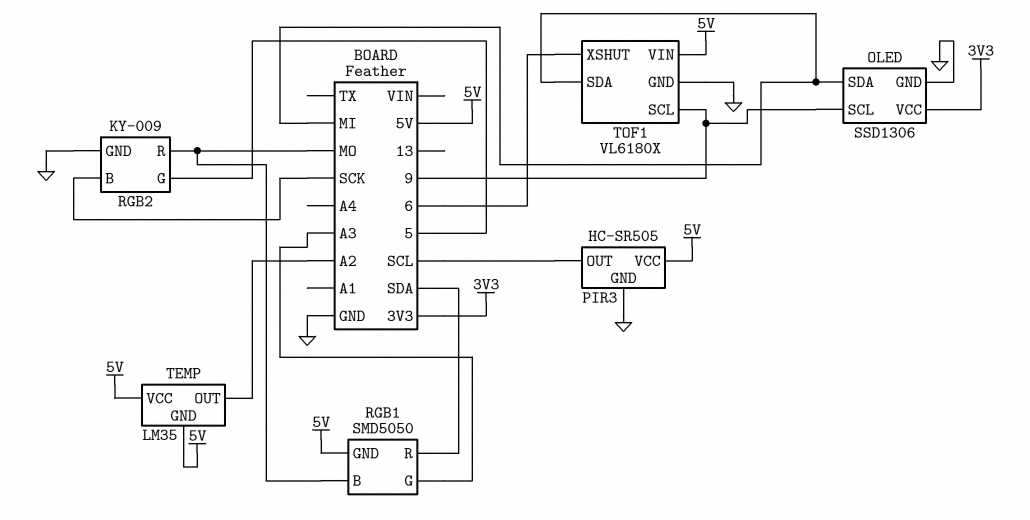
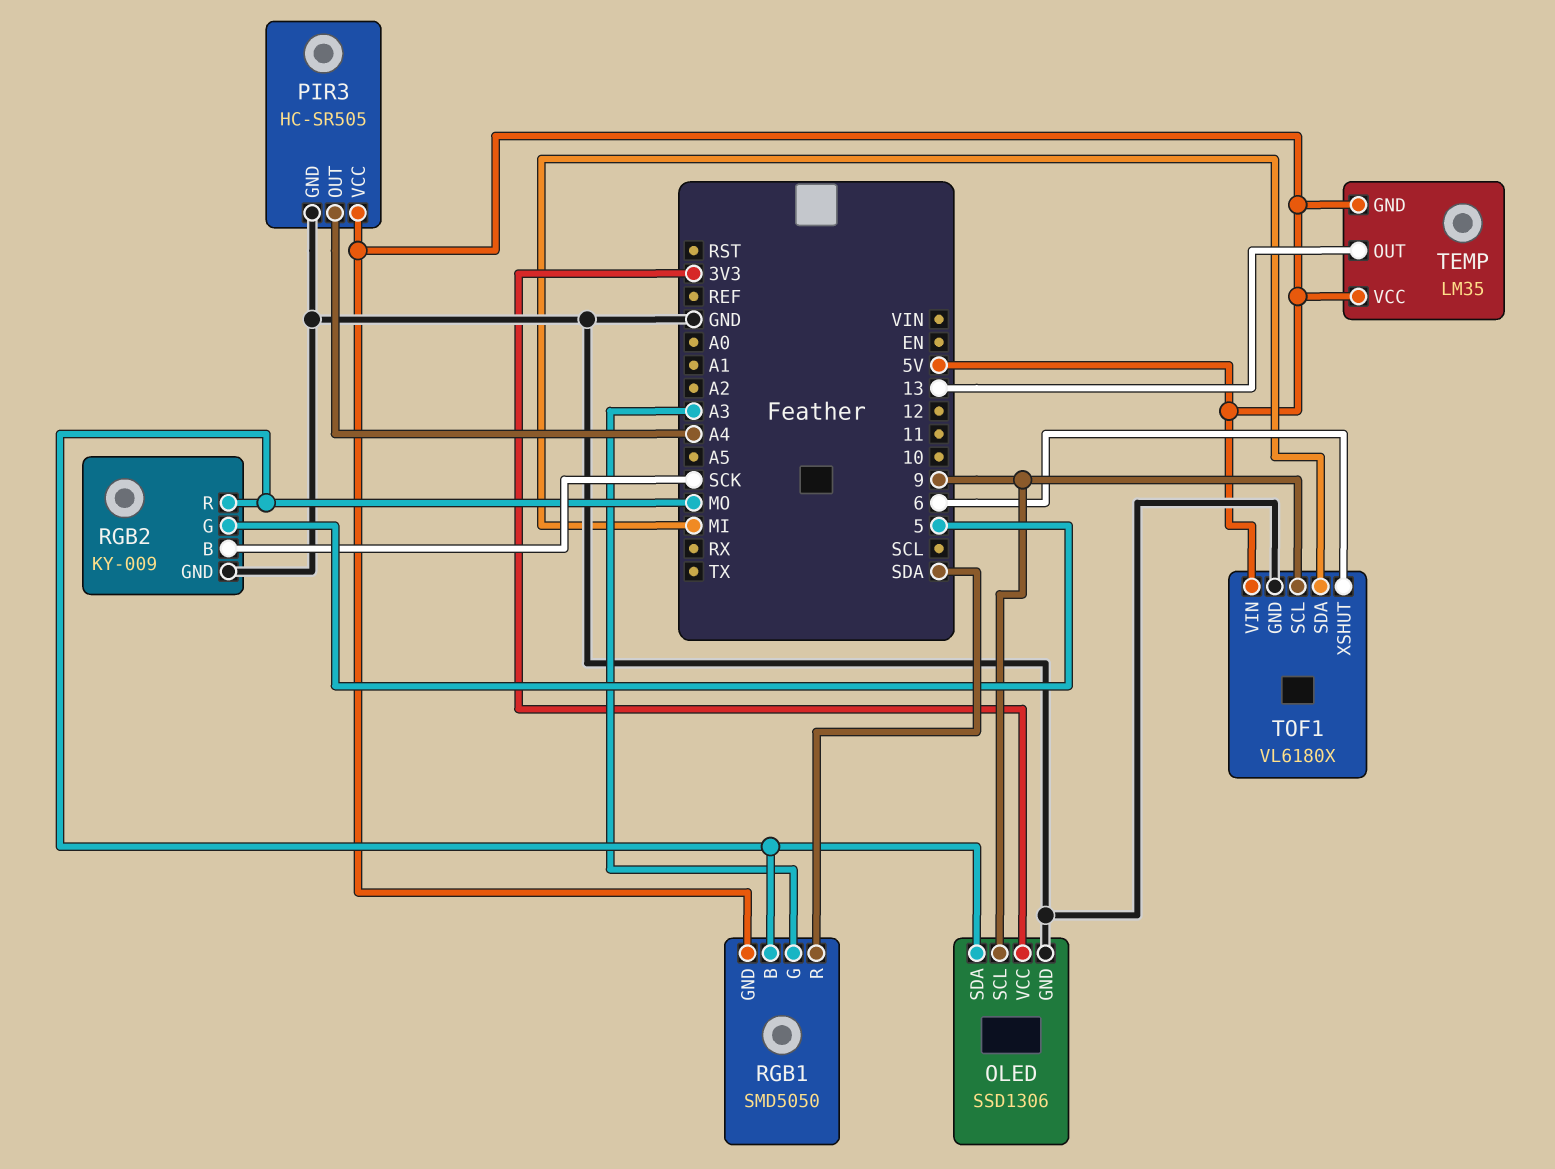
OLED pin SDA: MI -> MO
PIR3 pin OUT: SCL -> A4
TEMP pin OUT: A2 -> 13

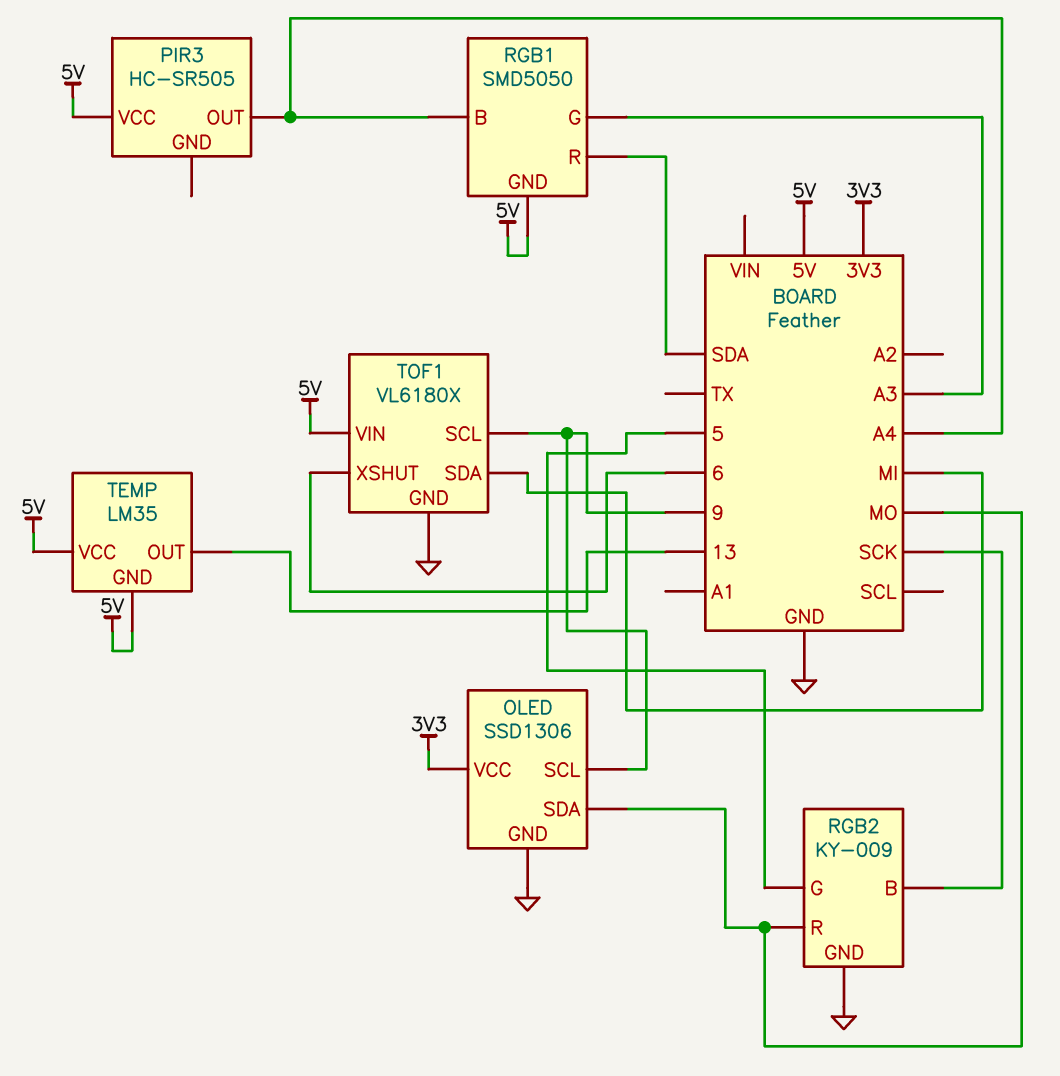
PIR3 pin GND: GND -> none
RGB1 pin B: MO -> A4

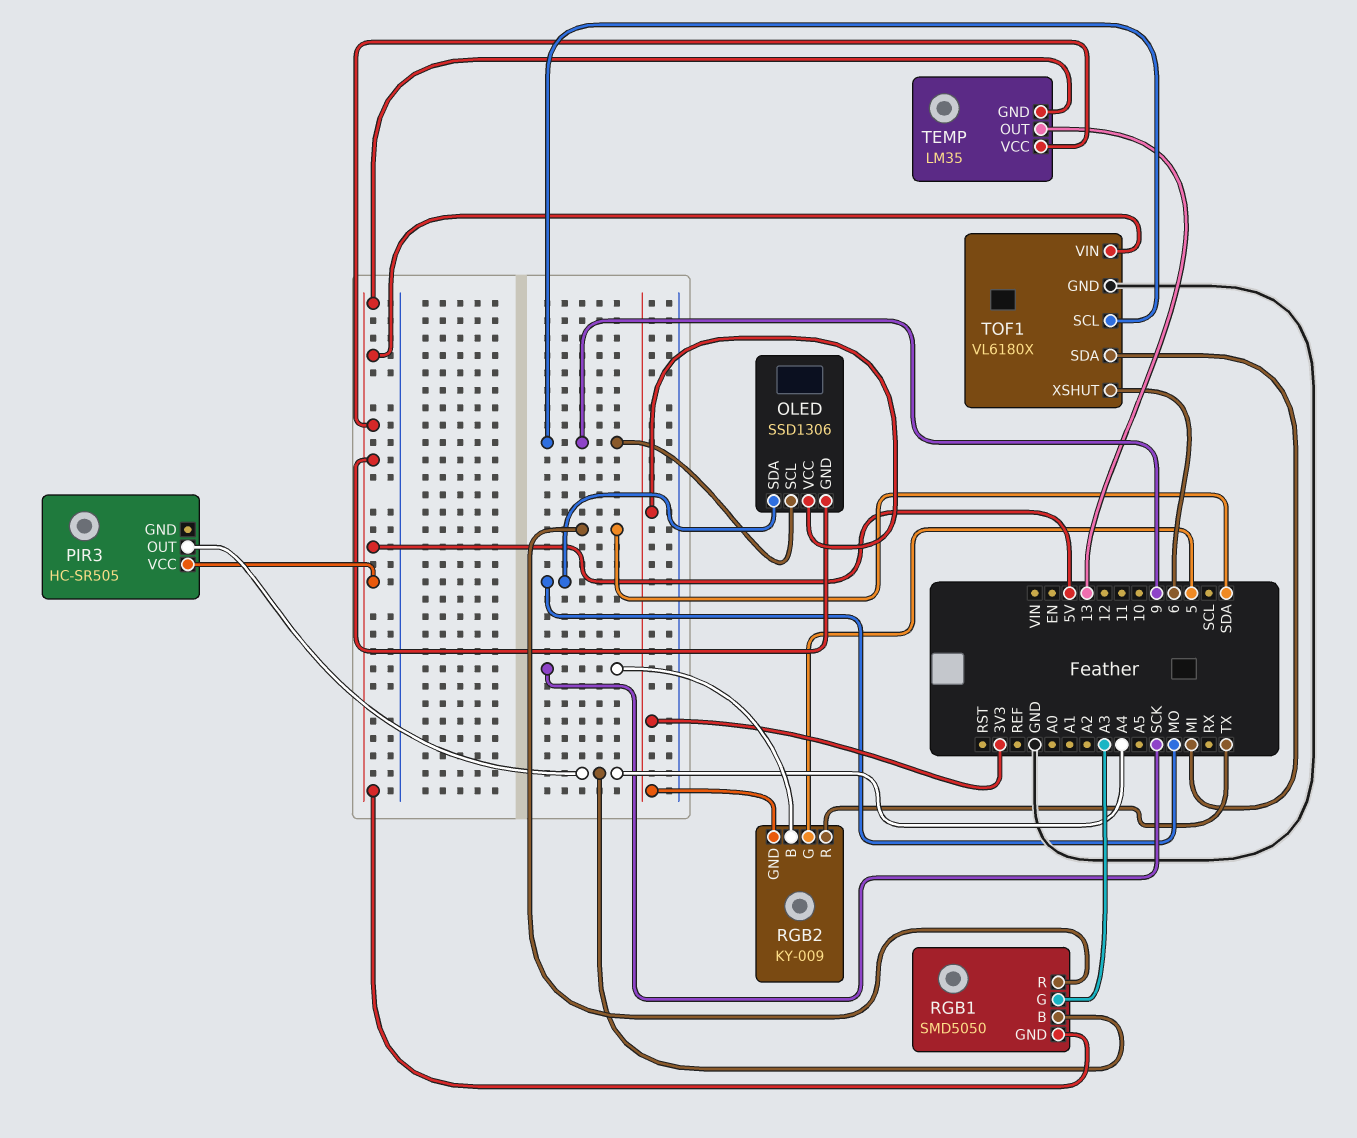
OLED pin GND: GND -> 5V
RGB2 pin GND: GND -> 3V3
RGB2 pin R: MO -> TX

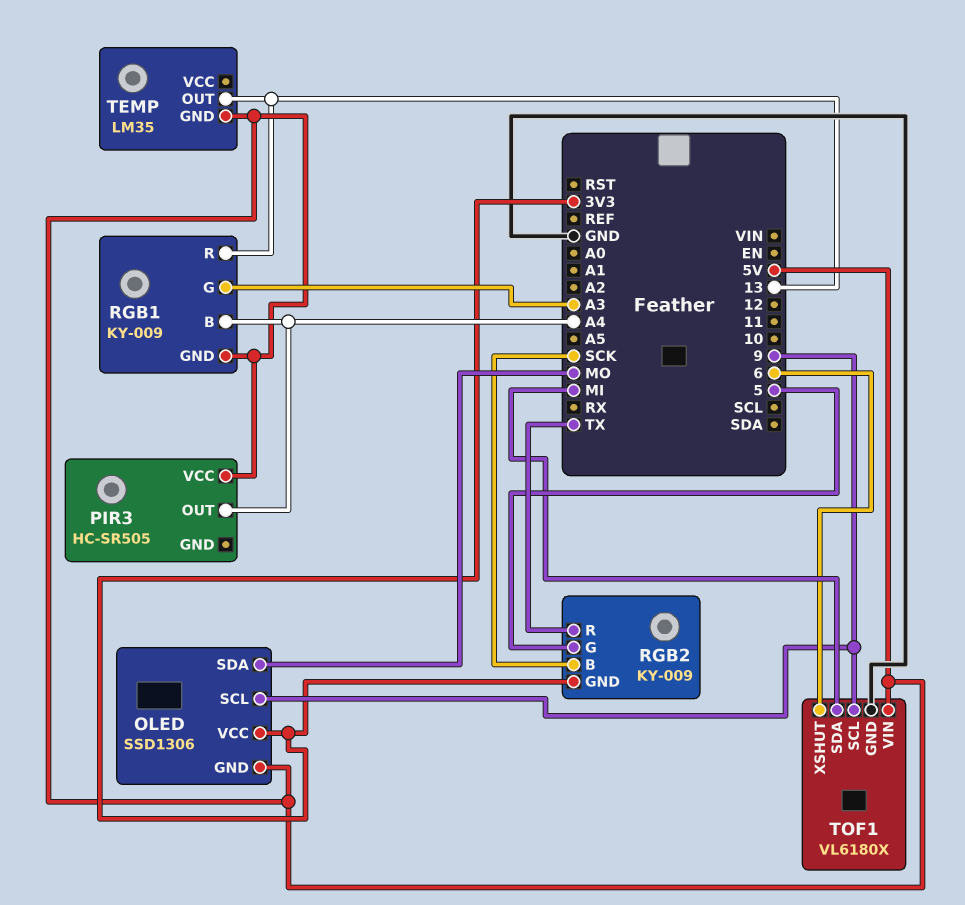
RGB1: SMD5050 -> KY-009
RGB1 pin R: SDA -> 13
TEMP pin VCC: 5V -> none

